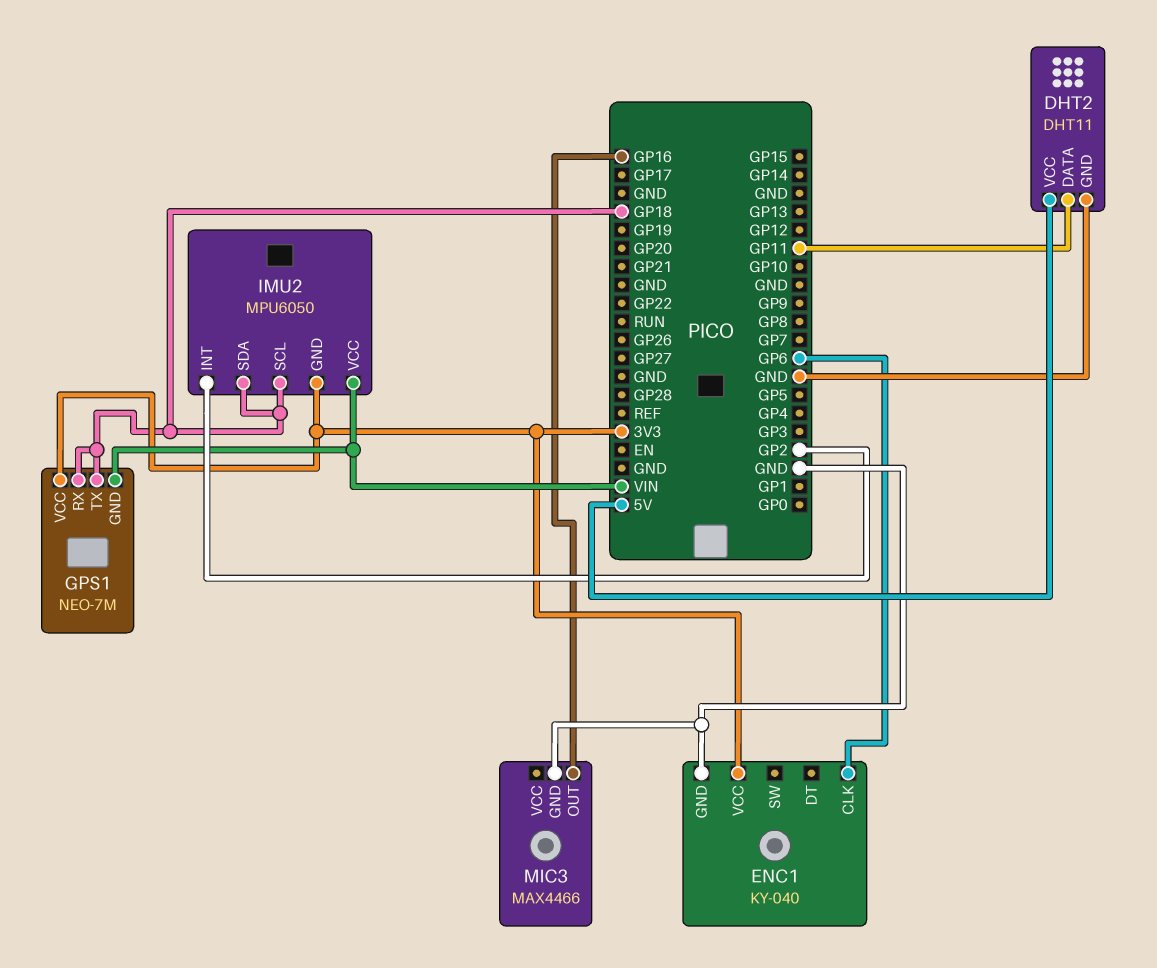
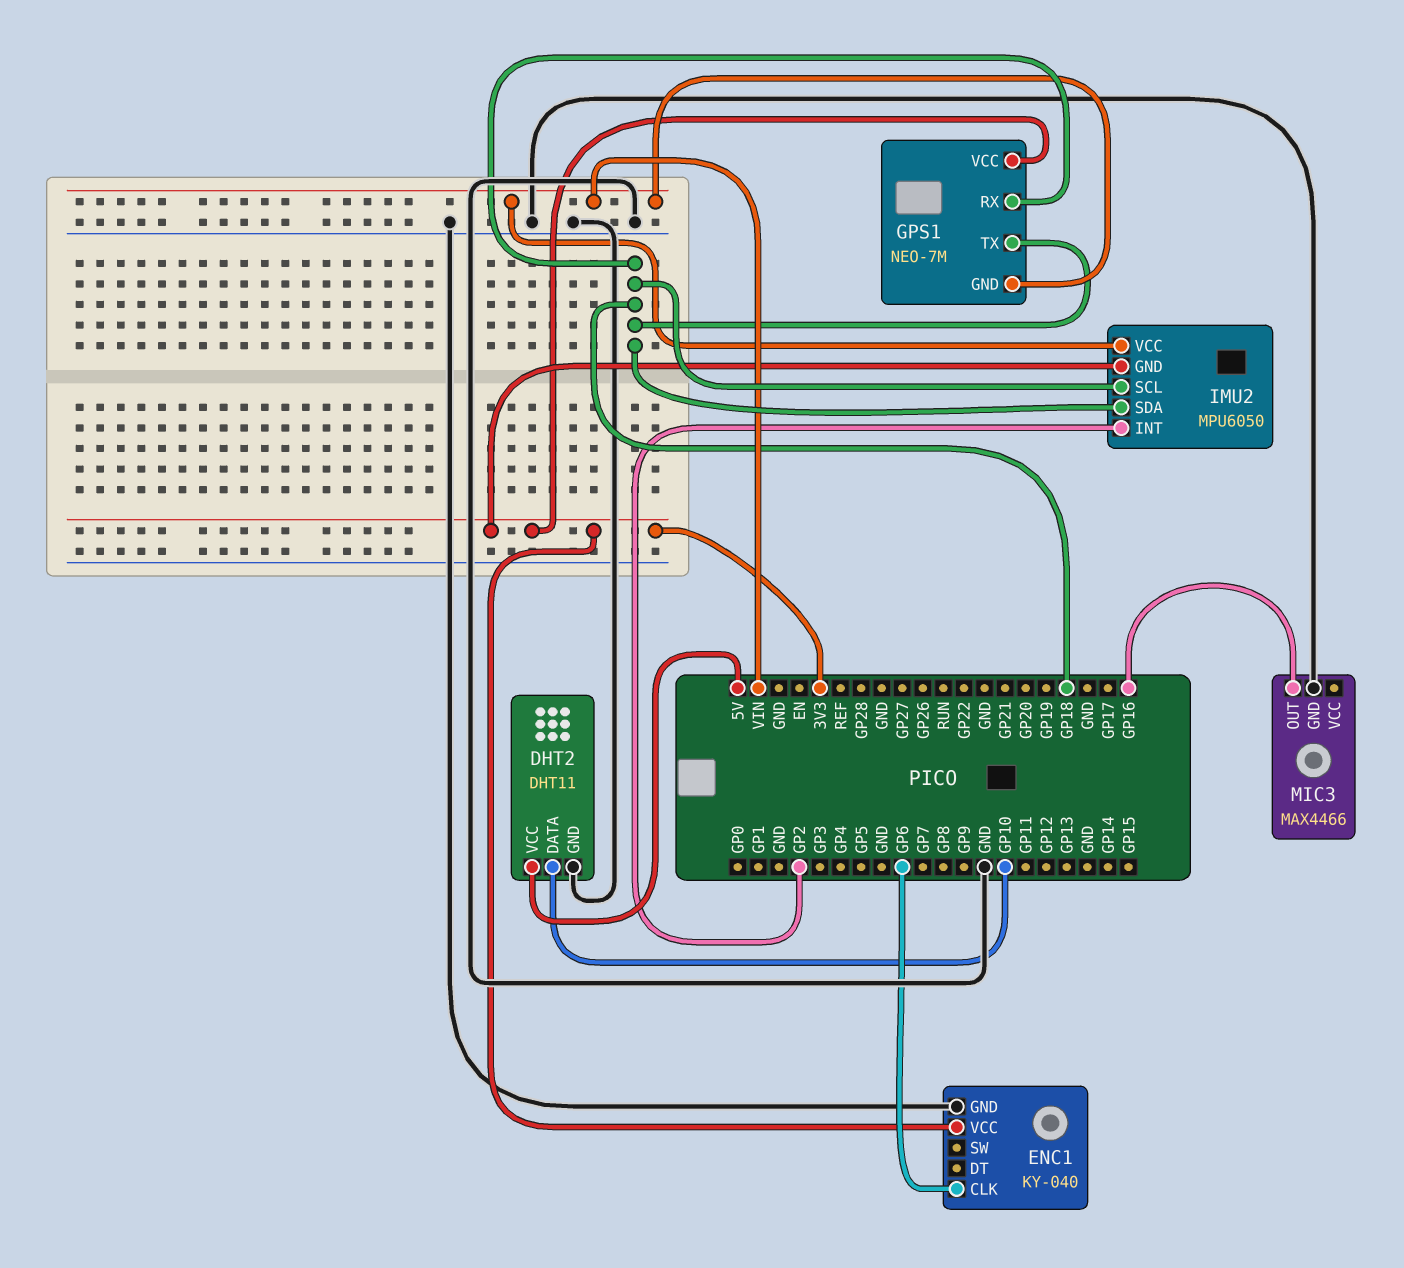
DHT2 pin DATA: GP11 -> GP10

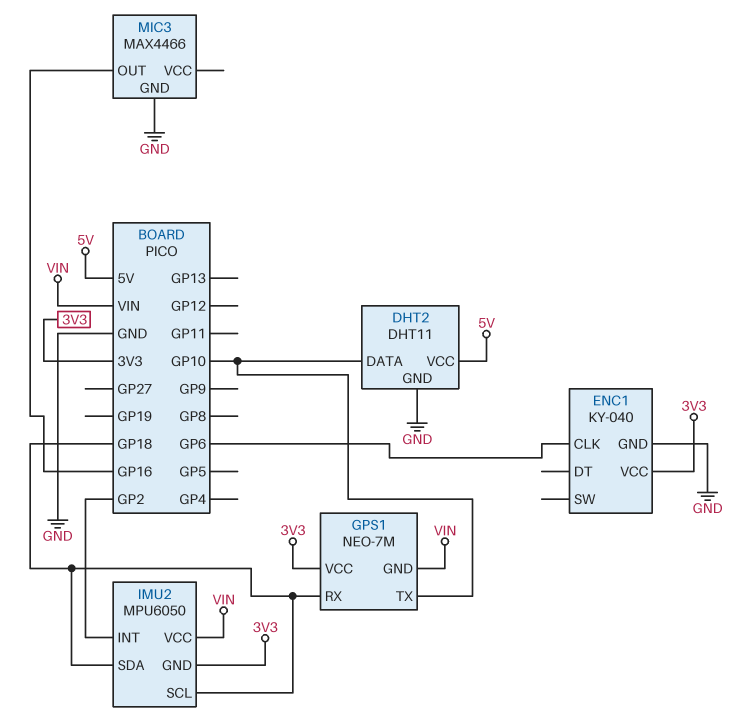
GPS1 pin TX: GP18 -> GP10

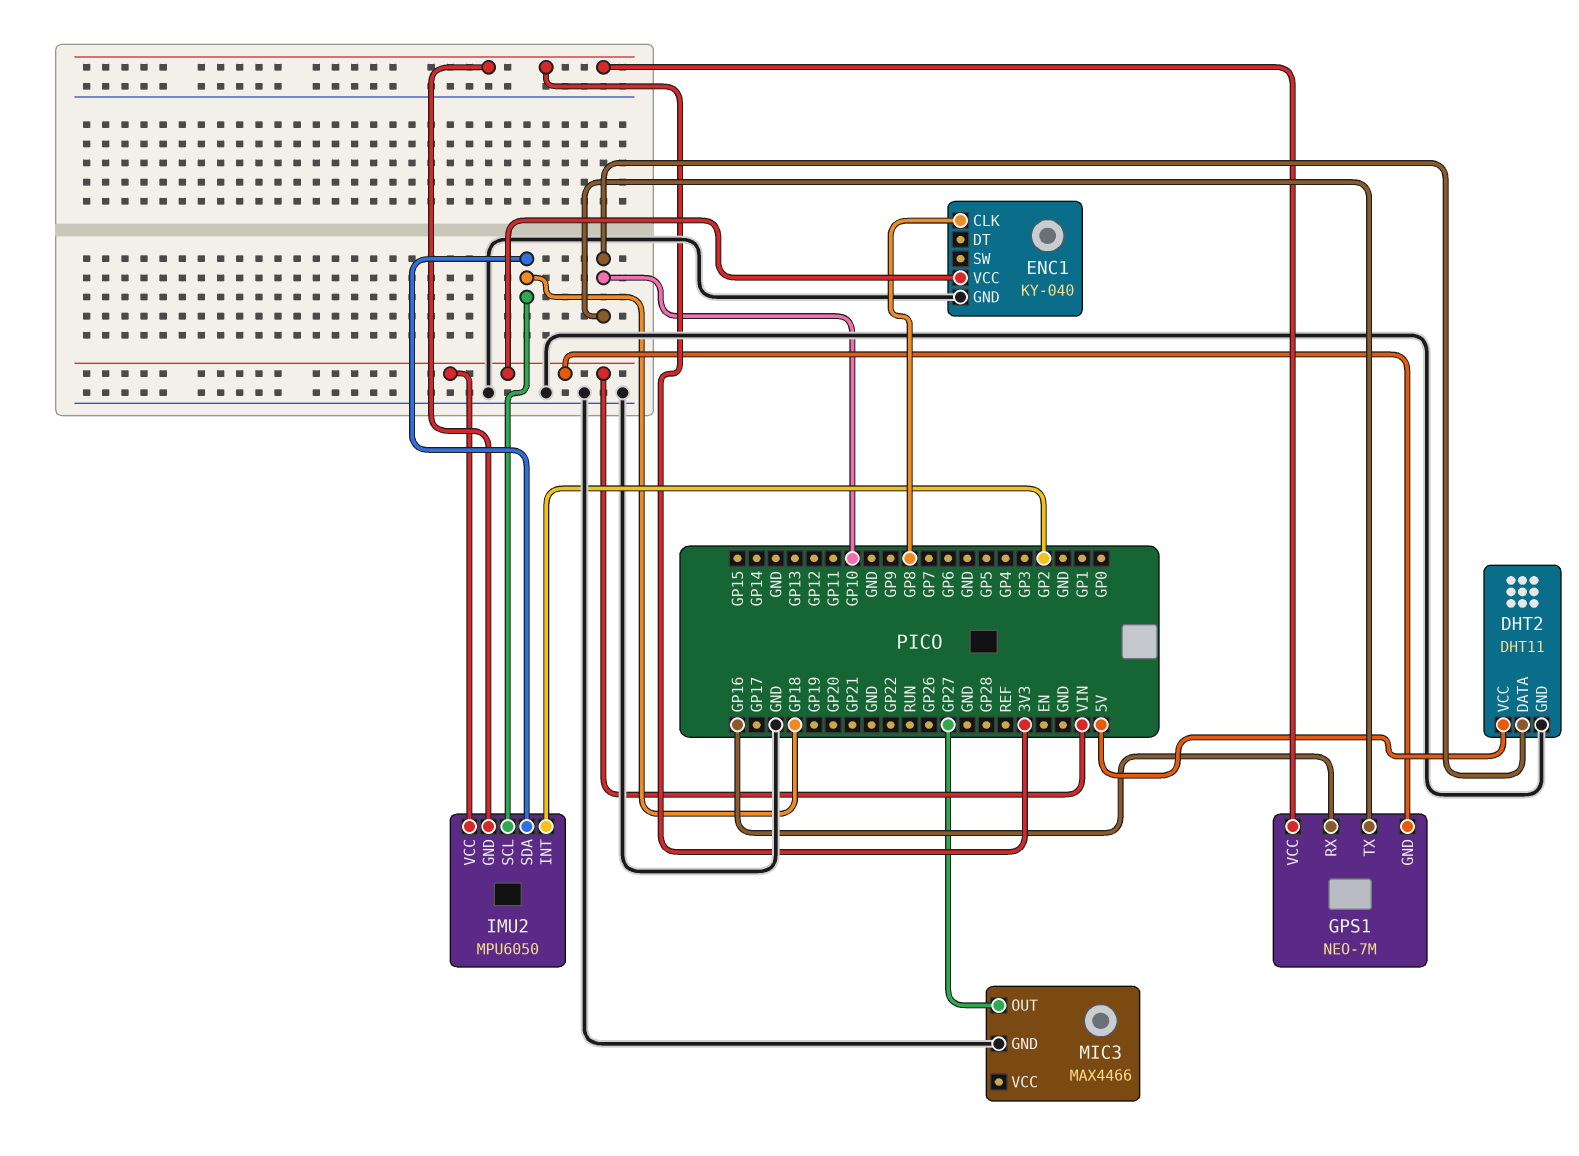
ENC1 pin CLK: GP6 -> GP8
ENC1 pin VCC: 3V3 -> VIN
GPS1 pin RX: GP18 -> GP16
MIC3 pin OUT: GP16 -> GP27

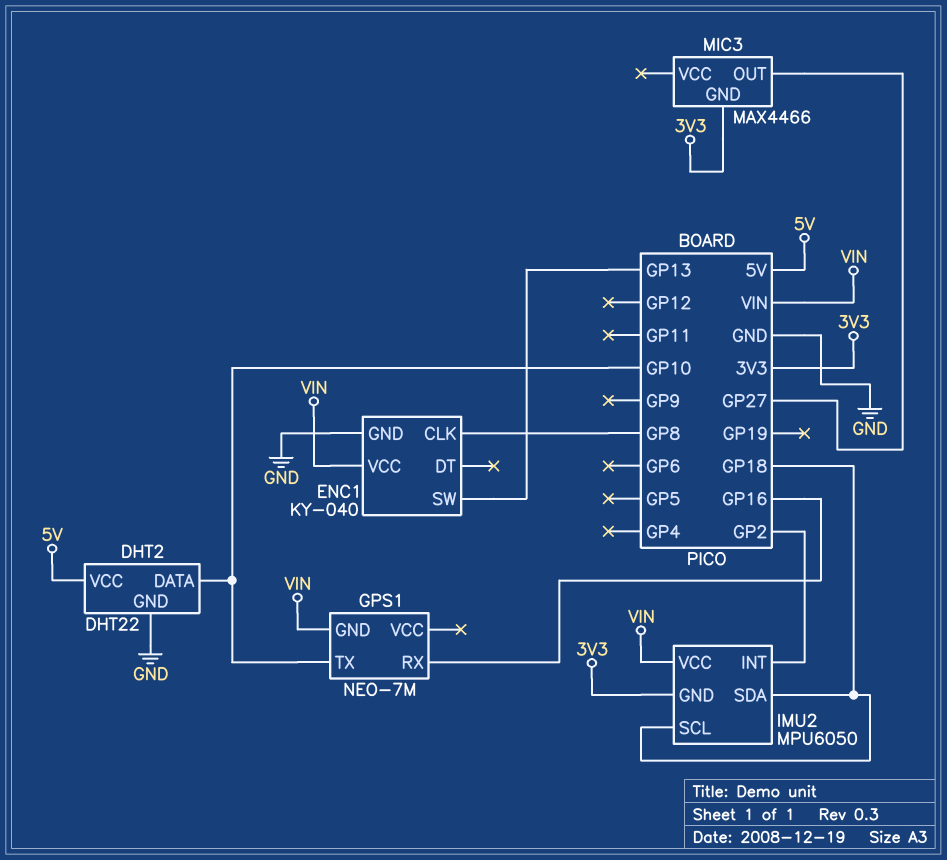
DHT2: DHT11 -> DHT22
ENC1 pin SW: none -> GP13
GPS1 pin VCC: 3V3 -> none
MIC3 pin GND: GND -> 3V3

